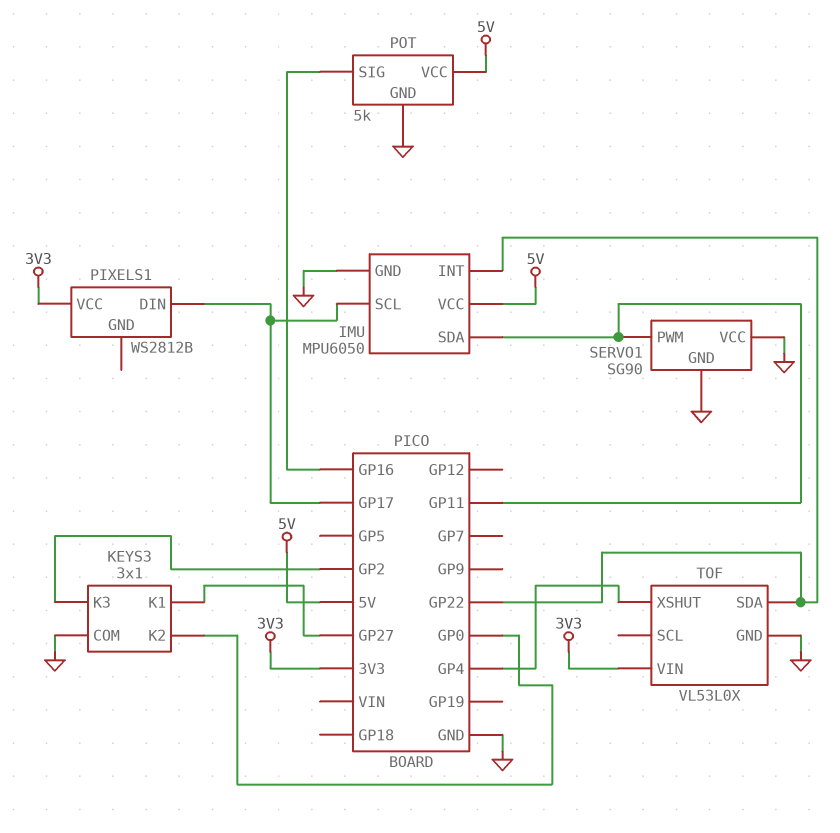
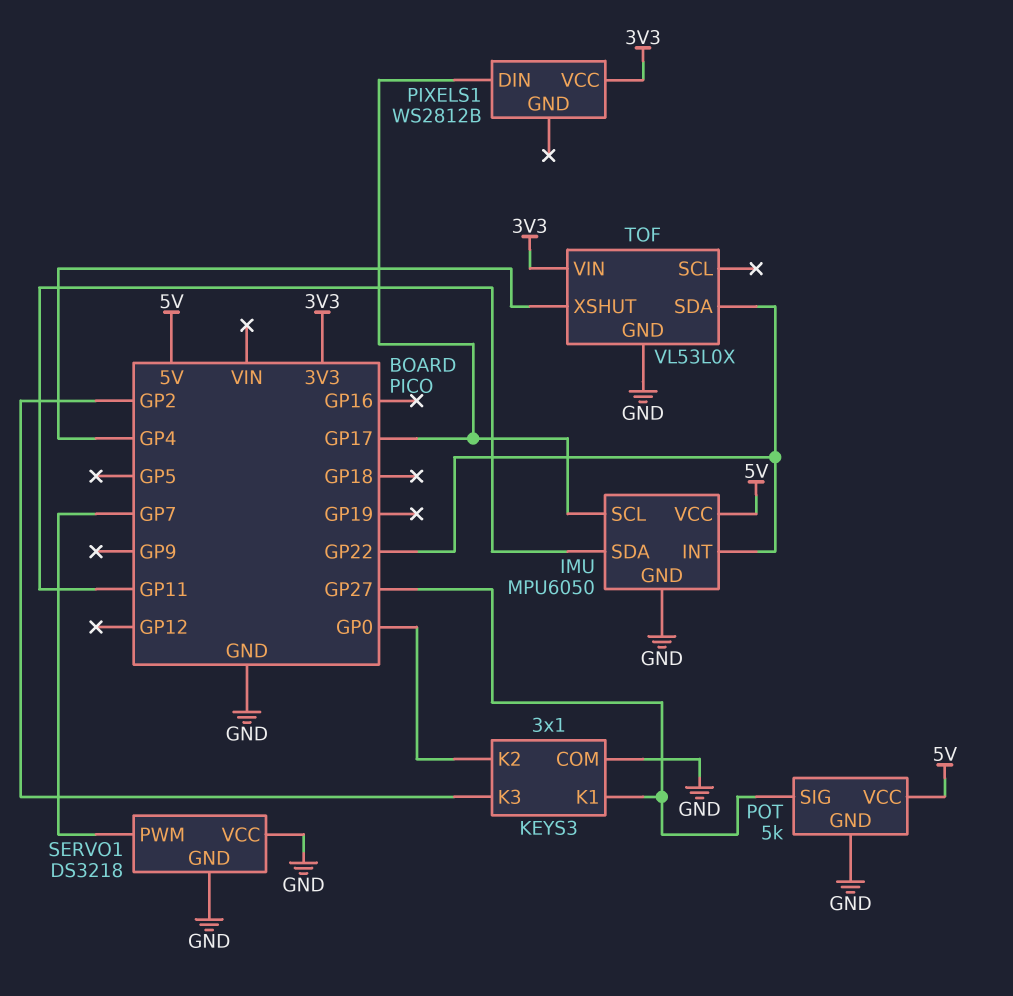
POT pin SIG: GP16 -> GP27
SERVO1: SG90 -> DS3218
SERVO1 pin PWM: GP11 -> GP7

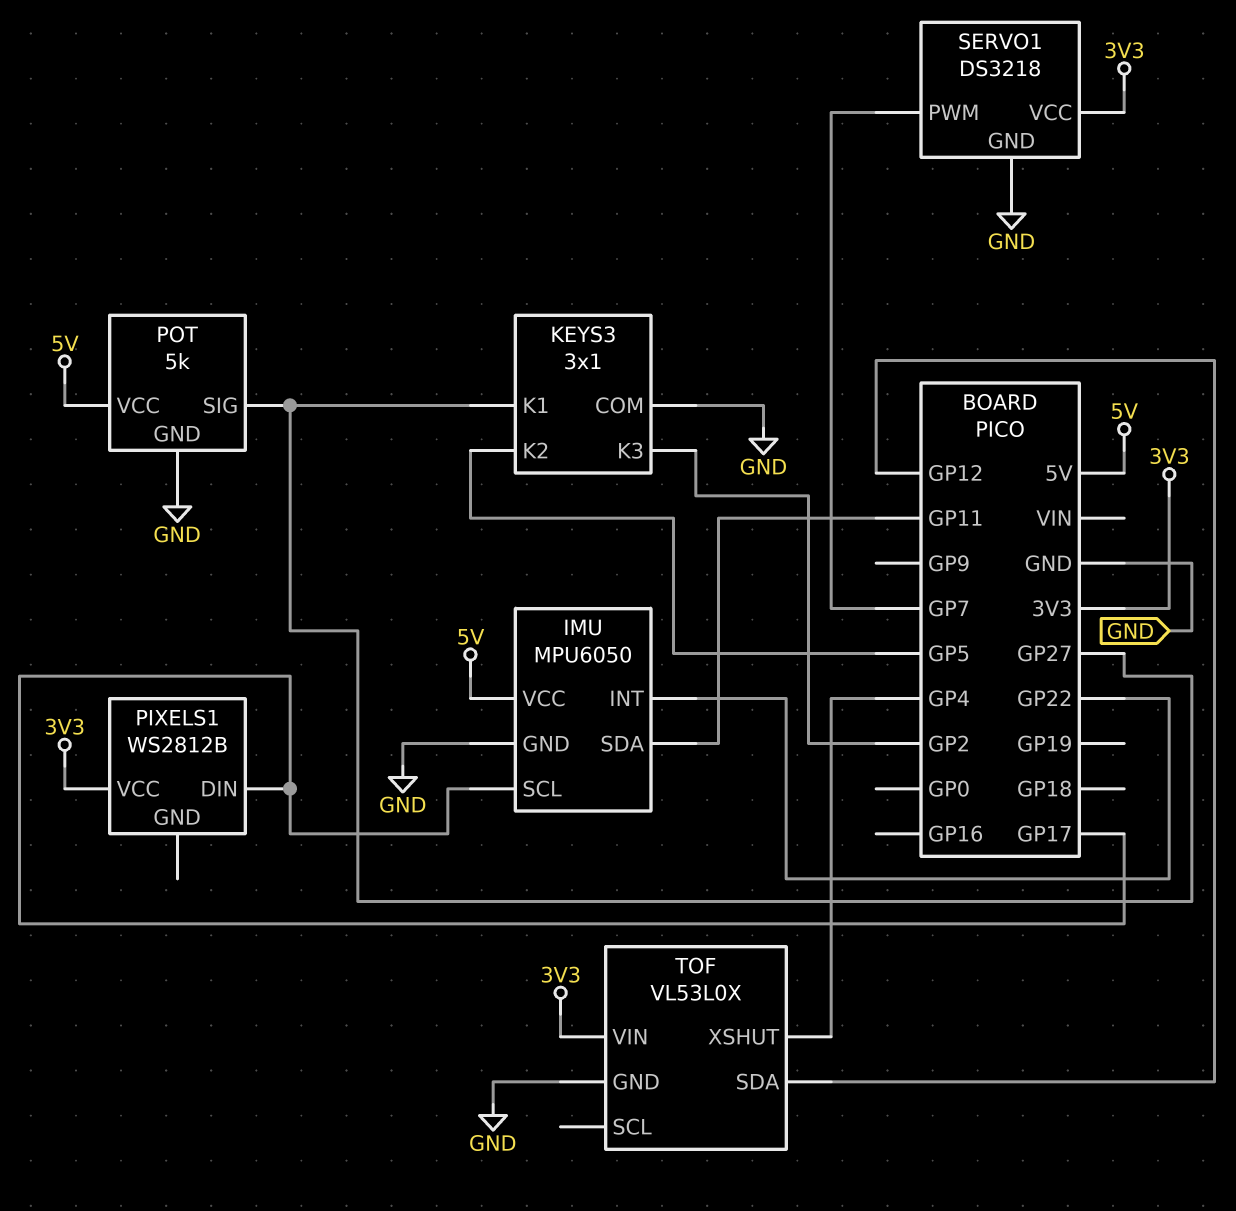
KEYS3 pin K2: GP0 -> GP5
SERVO1 pin VCC: GND -> 3V3
TOF pin SDA: GP22 -> GP12

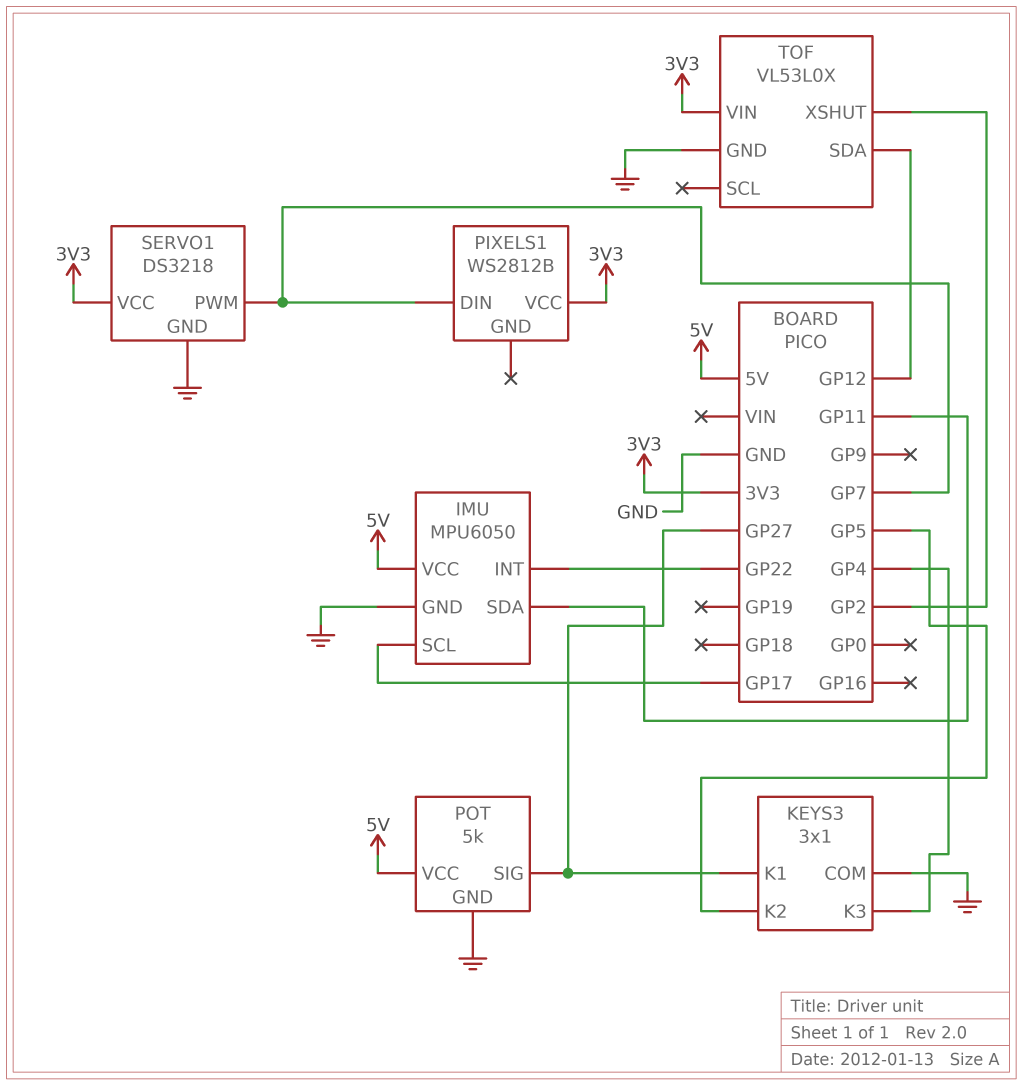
KEYS3 pin K3: GP2 -> GP4
PIXELS1 pin DIN: GP17 -> GP7
TOF pin XSHUT: GP4 -> GP2

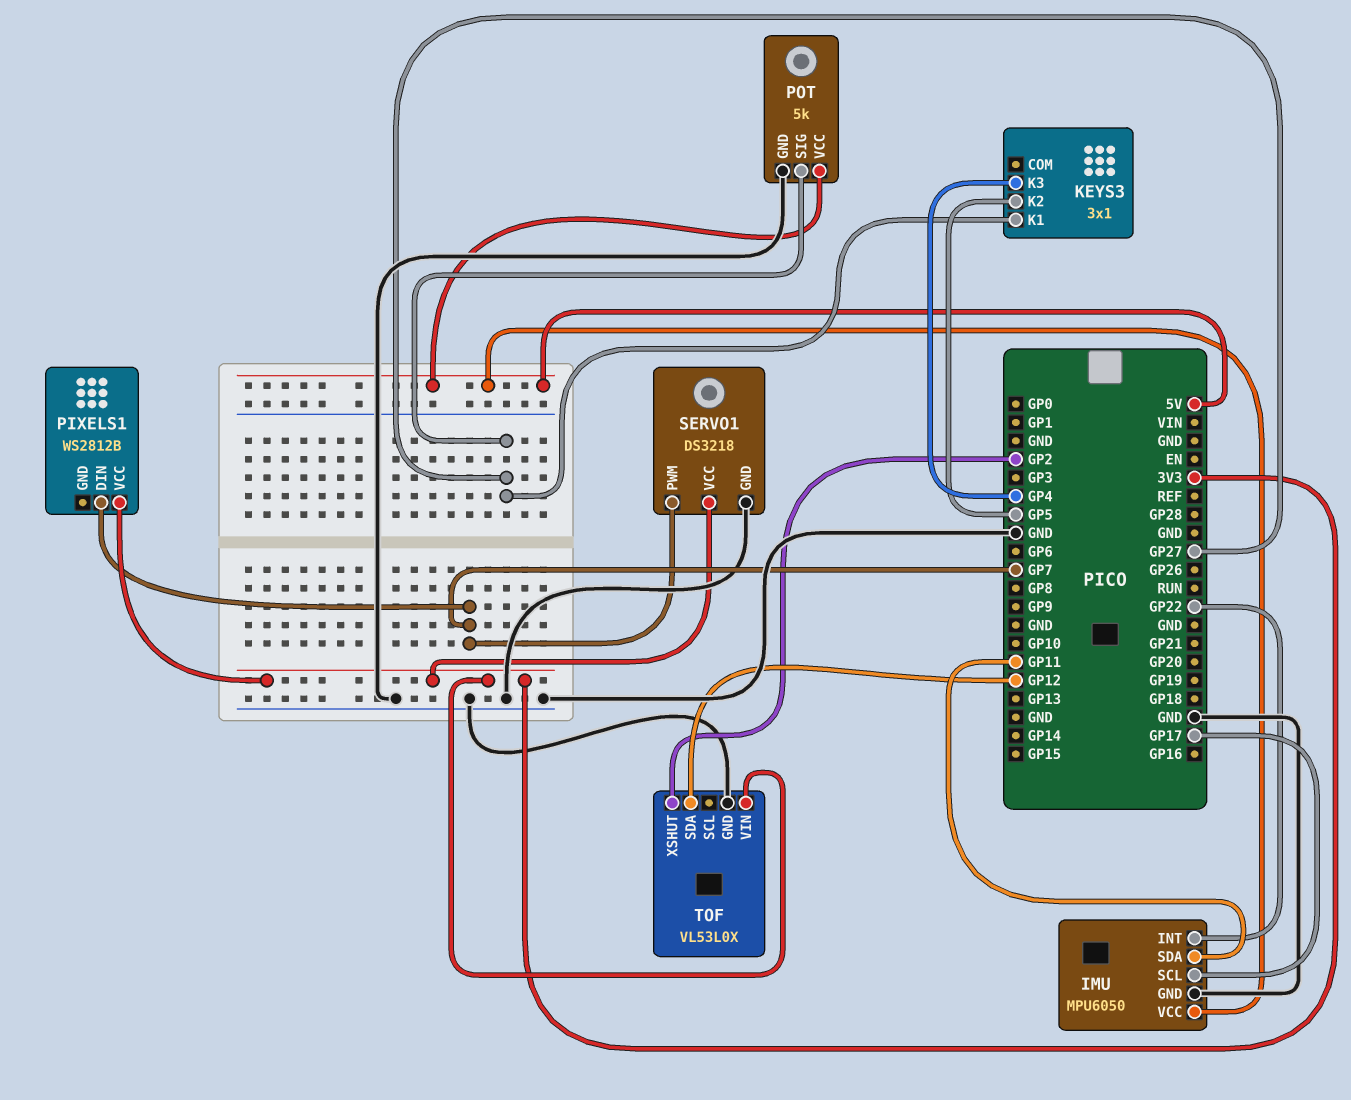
KEYS3 pin COM: GND -> none

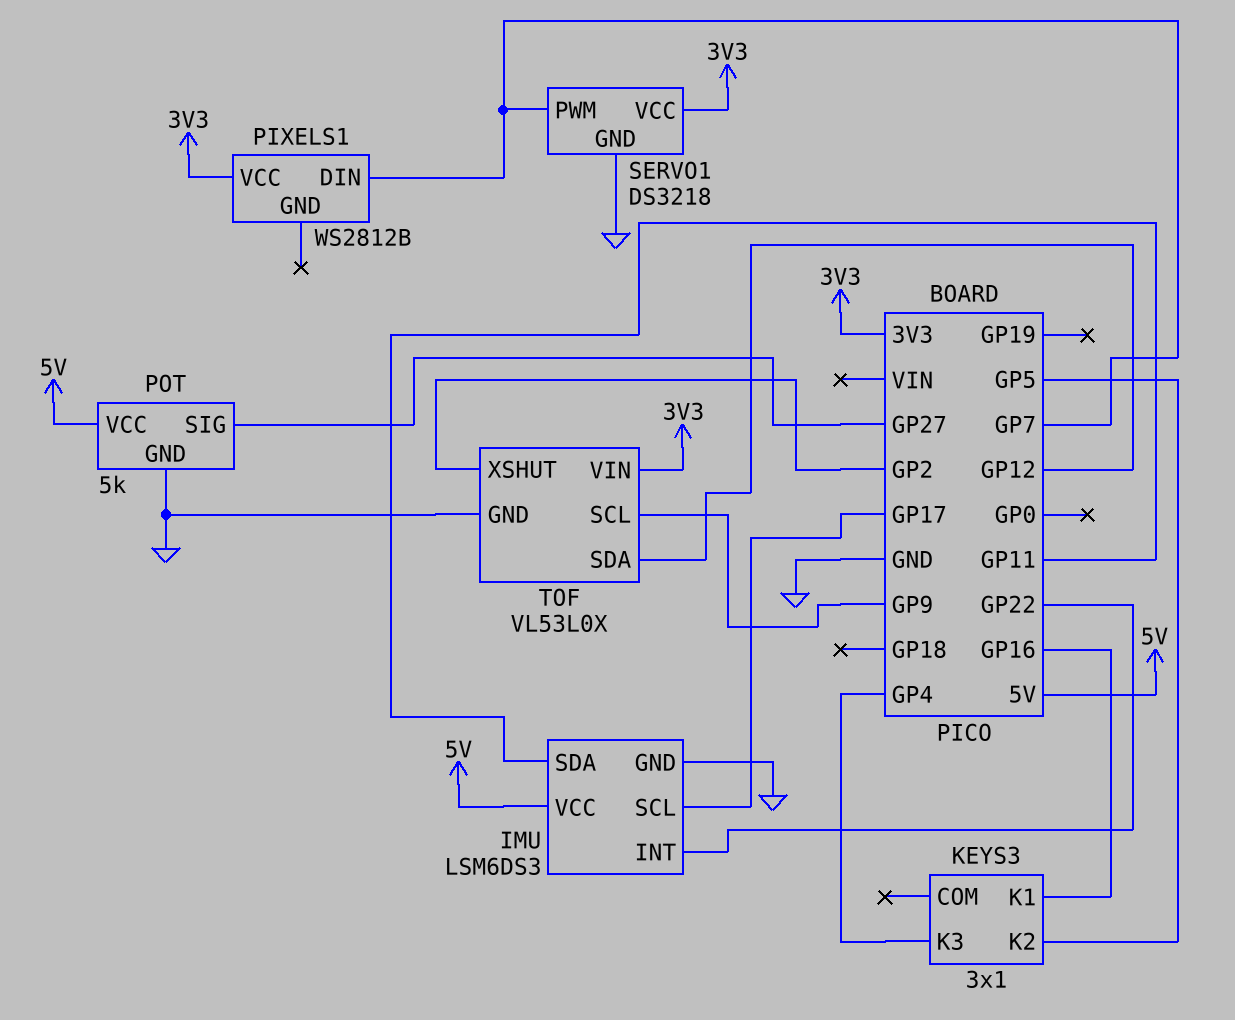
IMU: MPU6050 -> LSM6DS3
KEYS3 pin K1: GP27 -> GP16
TOF pin SCL: none -> GP9

